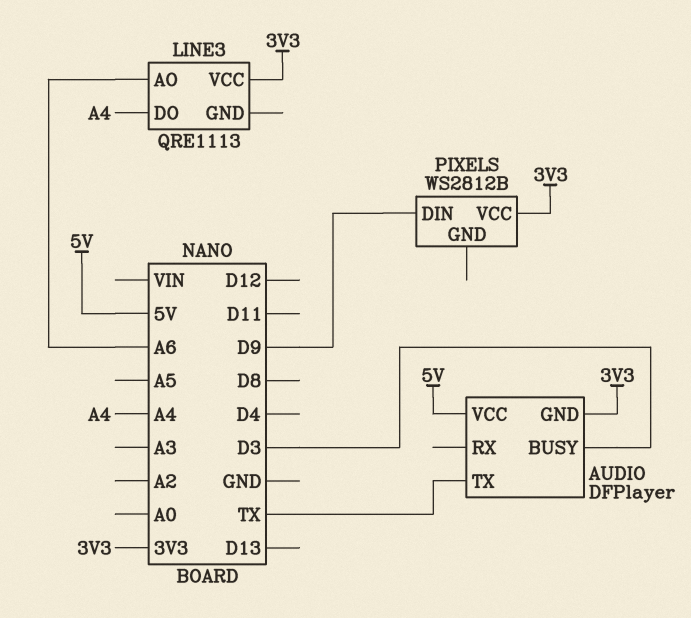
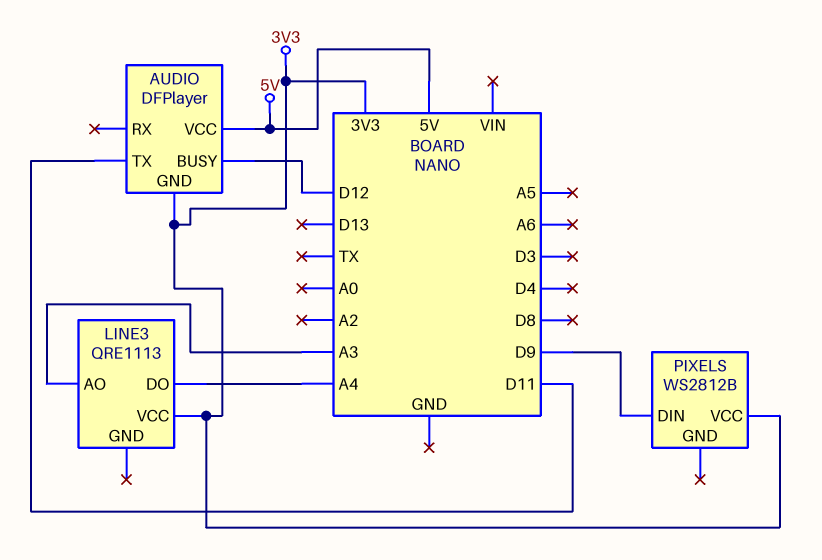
AUDIO pin BUSY: D3 -> D12
AUDIO pin TX: TX -> D11
LINE3 pin AO: A6 -> A3

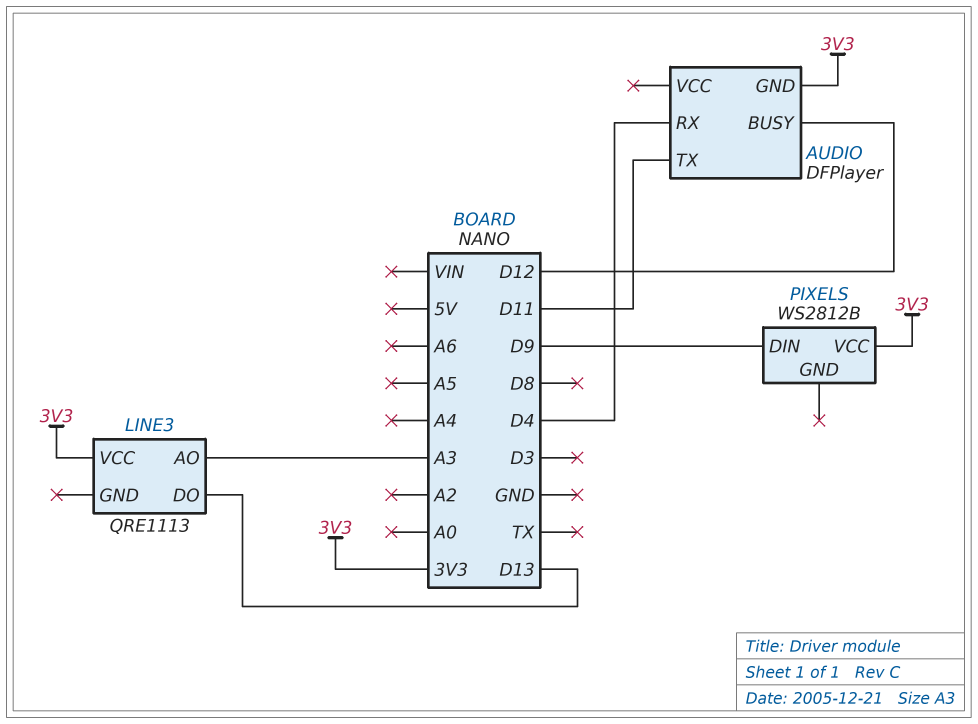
AUDIO pin RX: none -> D4
AUDIO pin VCC: 5V -> none
LINE3 pin DO: A4 -> D13

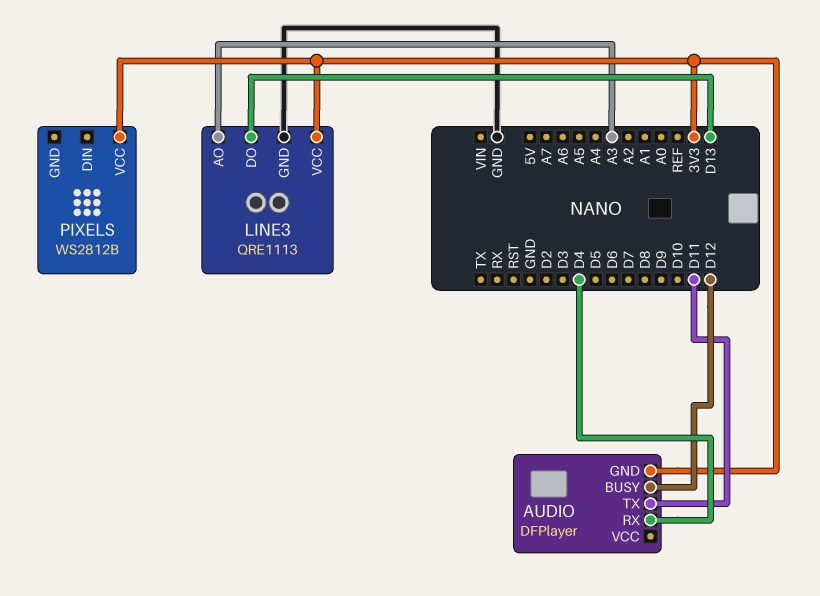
LINE3 pin GND: none -> GND
PIXELS pin DIN: D9 -> none

